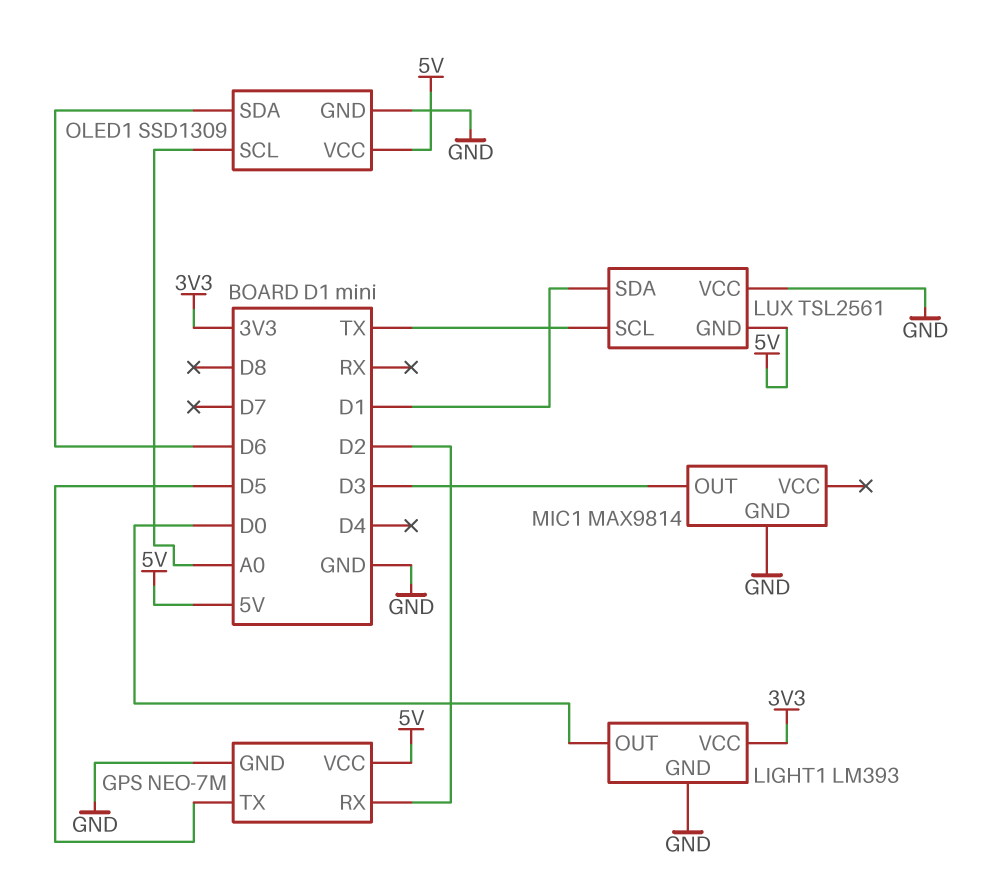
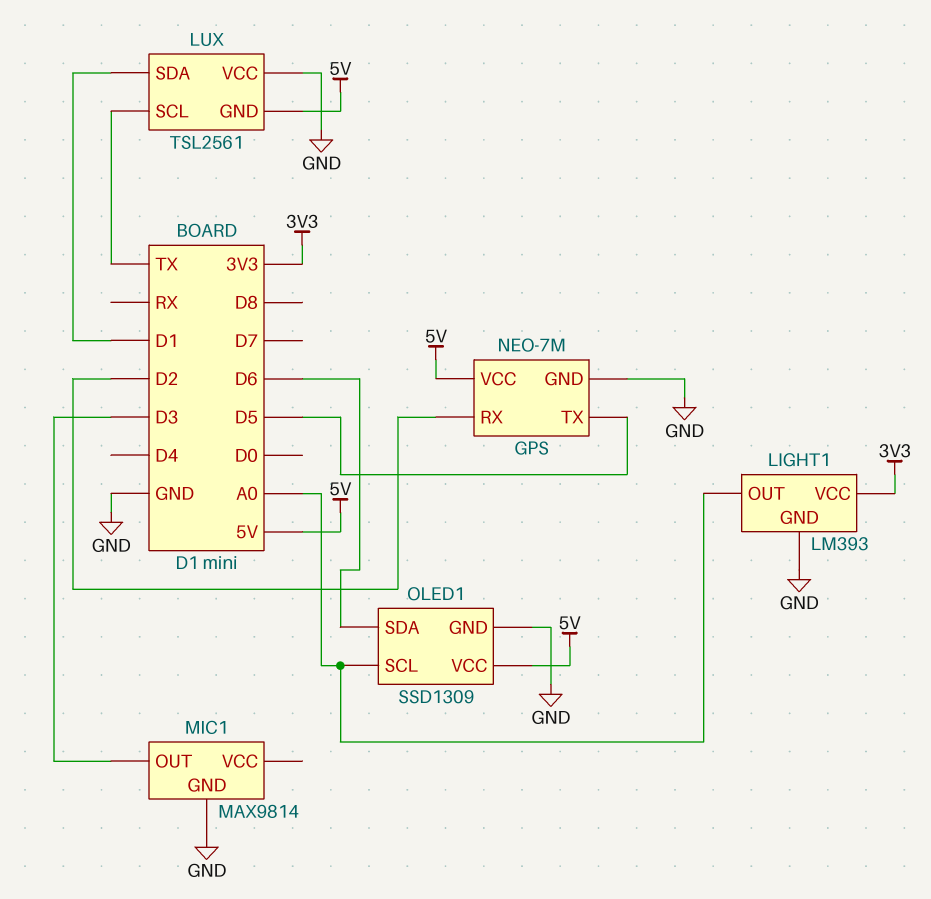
LIGHT1 pin OUT: D0 -> A0

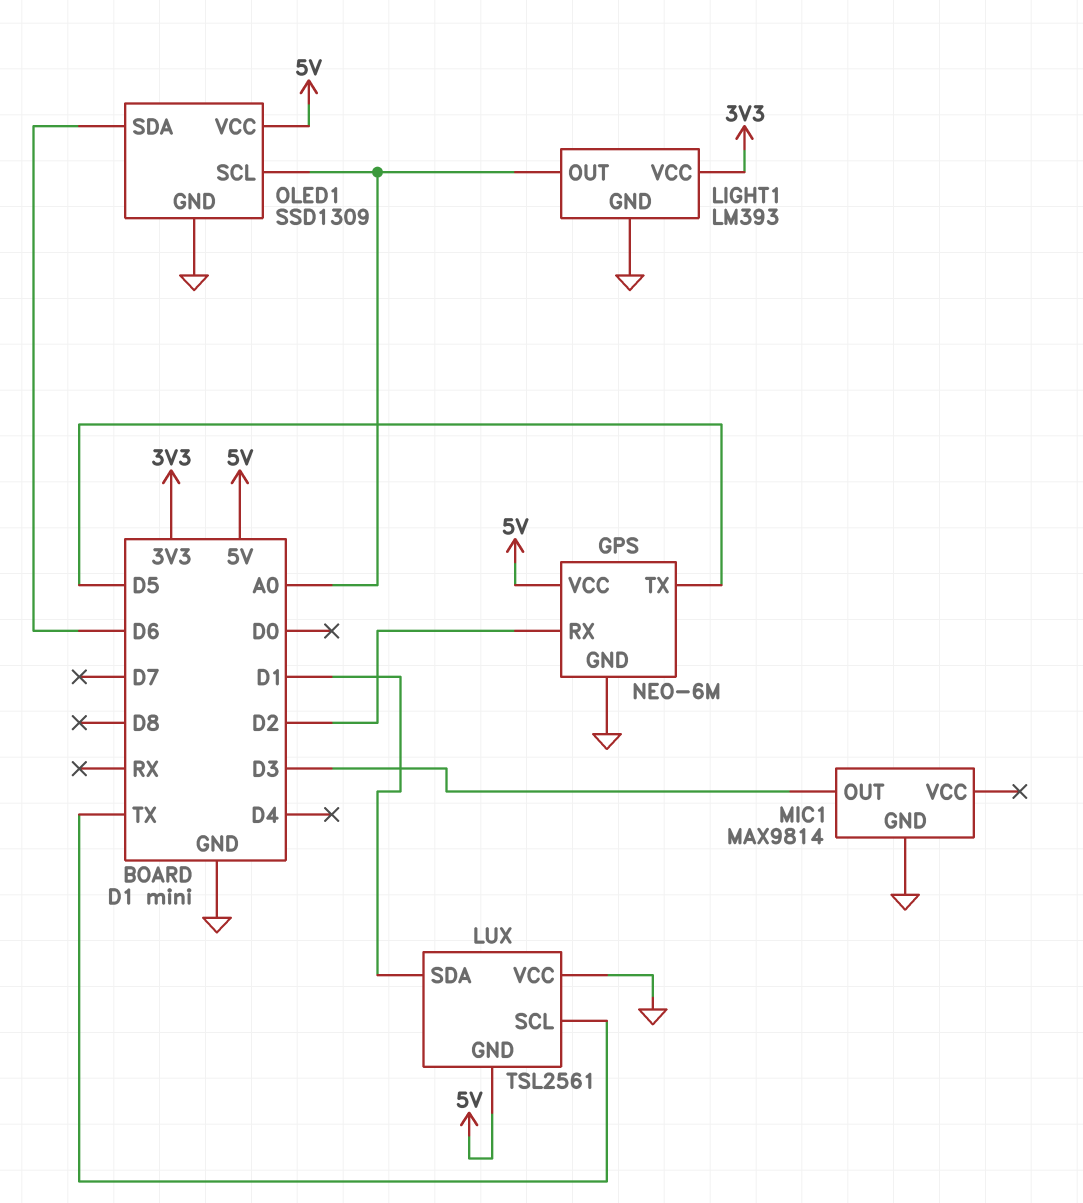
GPS: NEO-7M -> NEO-6M

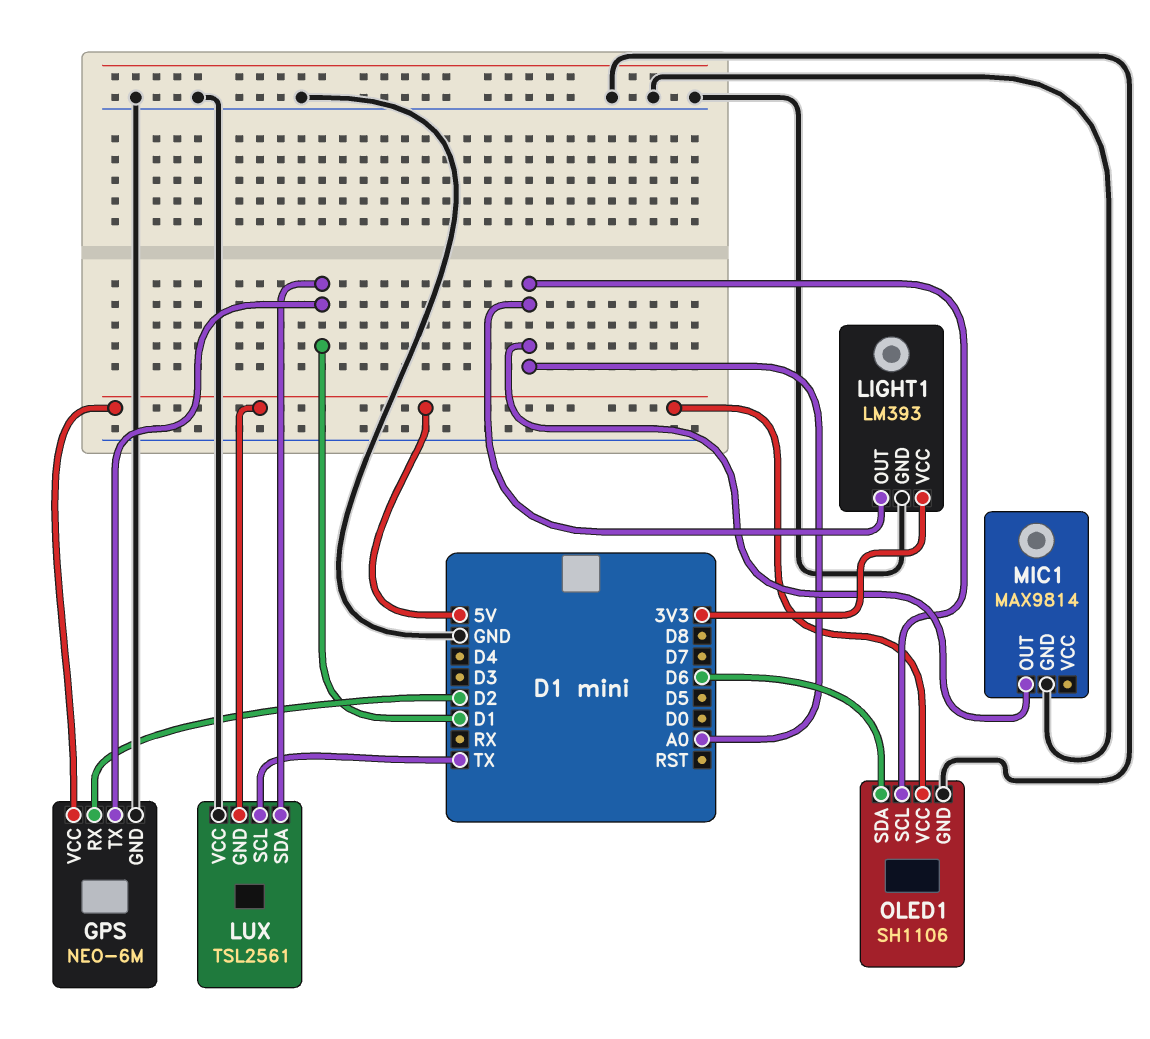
GPS pin TX: D5 -> D1
MIC1 pin OUT: D3 -> A0
OLED1: SSD1309 -> SH1106

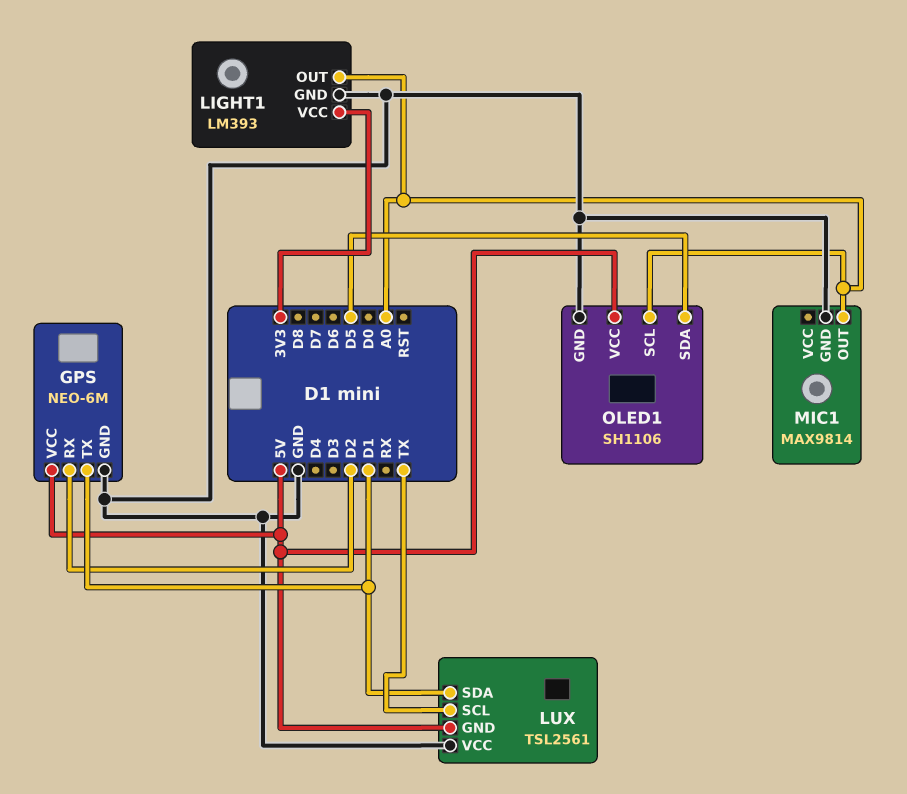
OLED1 pin SDA: D6 -> D5

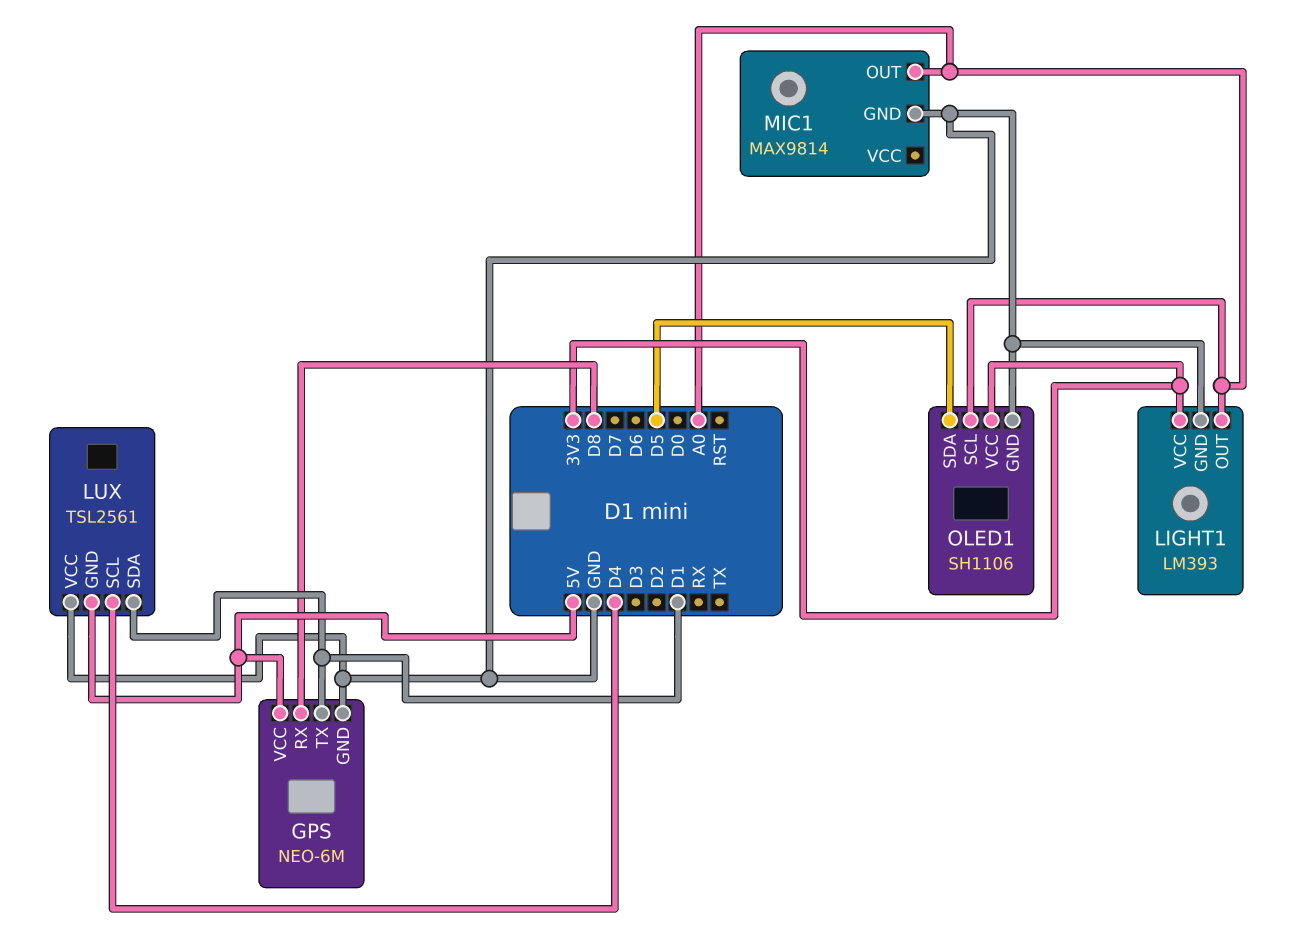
GPS pin RX: D2 -> D8
LUX pin SCL: TX -> D4
OLED1 pin VCC: 5V -> 3V3

